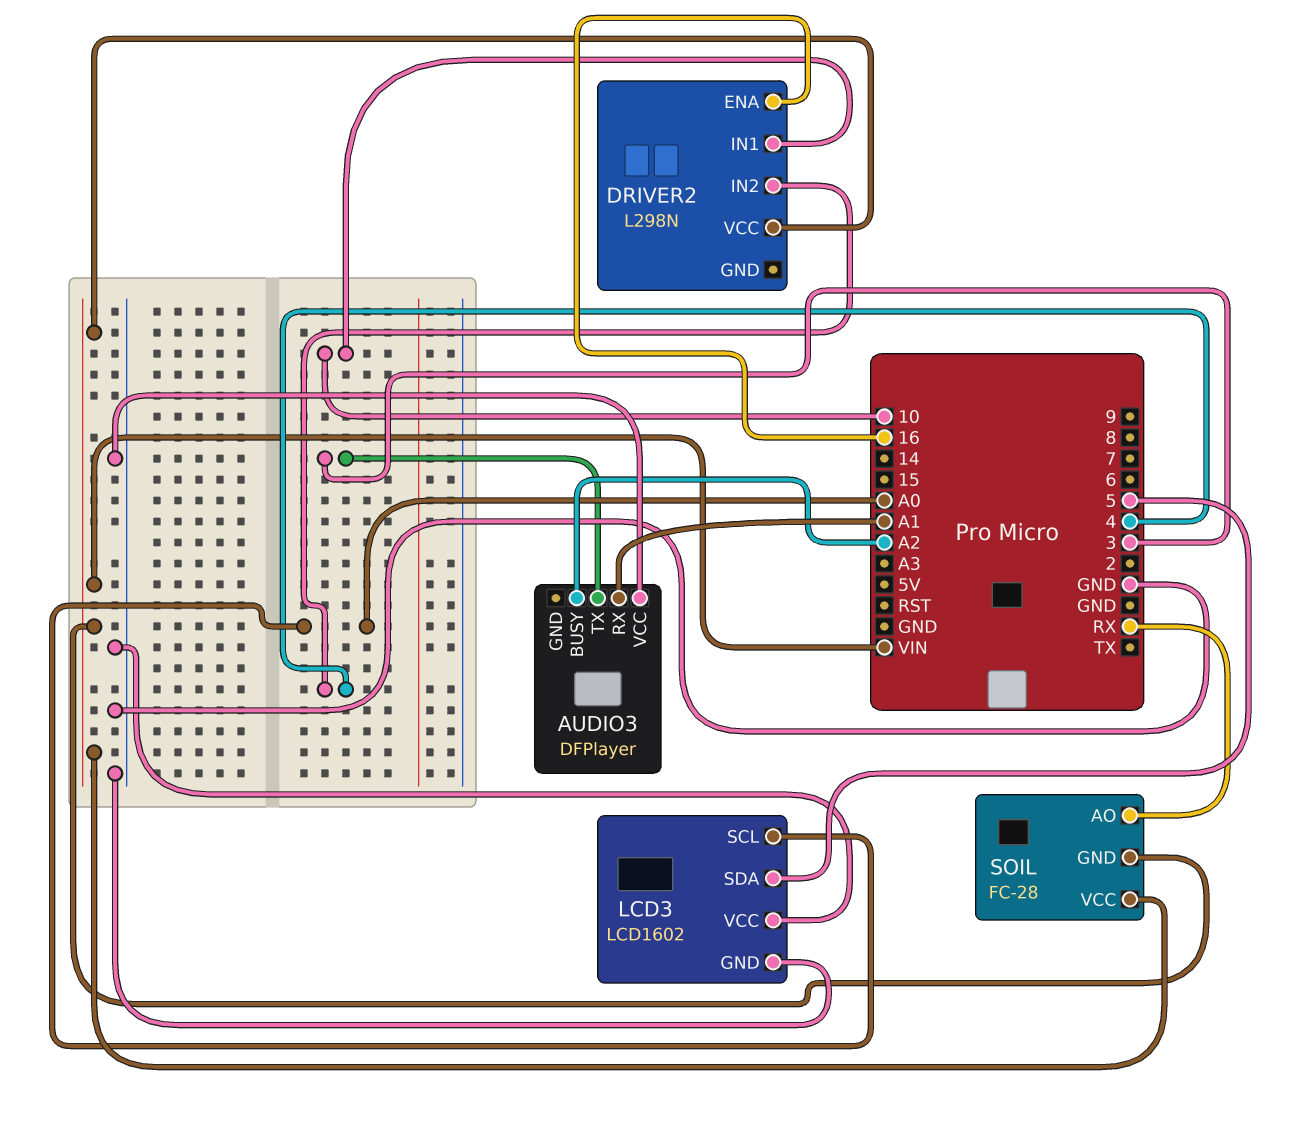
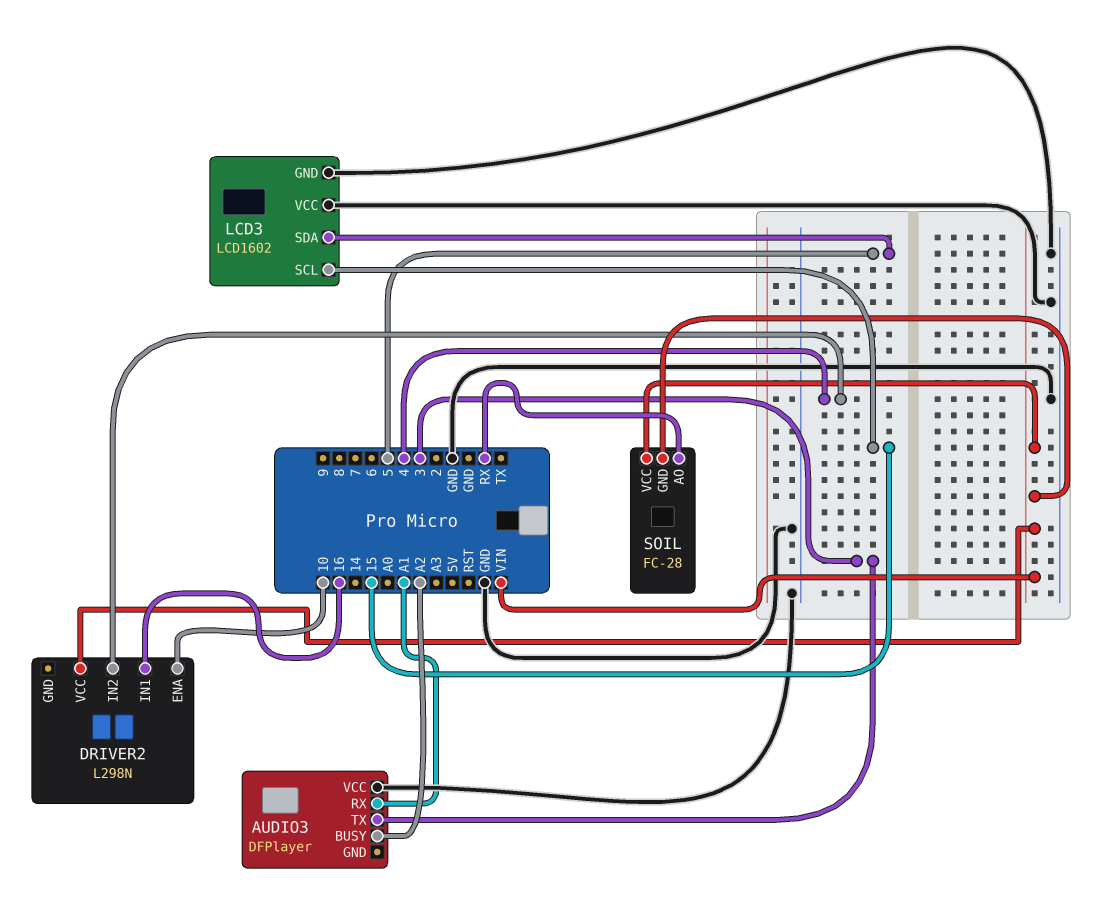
DRIVER2 pin ENA: 16 -> 10
DRIVER2 pin IN1: 10 -> 16
LCD3 pin SCL: A0 -> 15

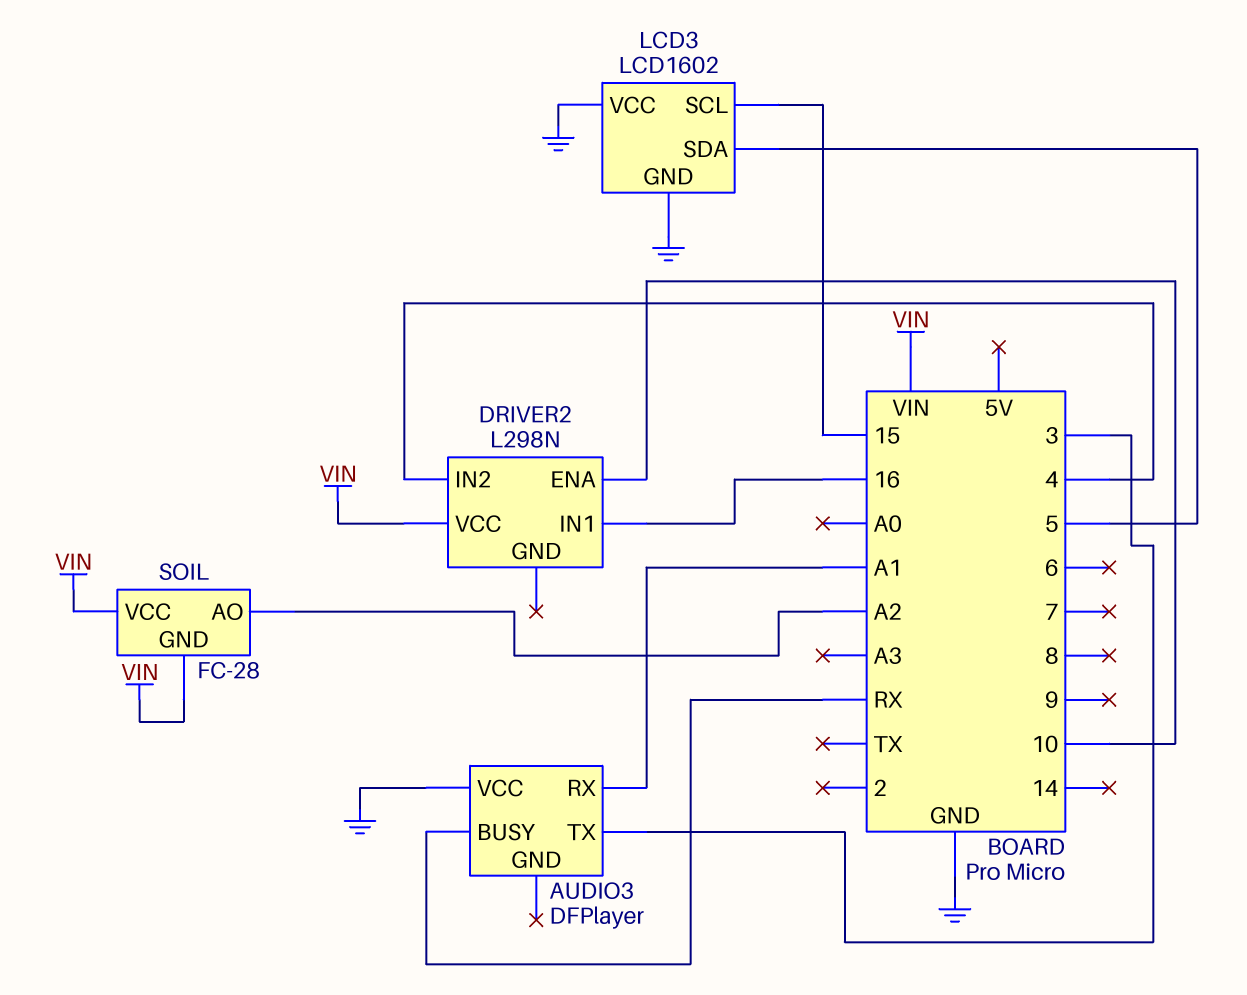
AUDIO3 pin BUSY: A2 -> RX
SOIL pin AO: RX -> A2

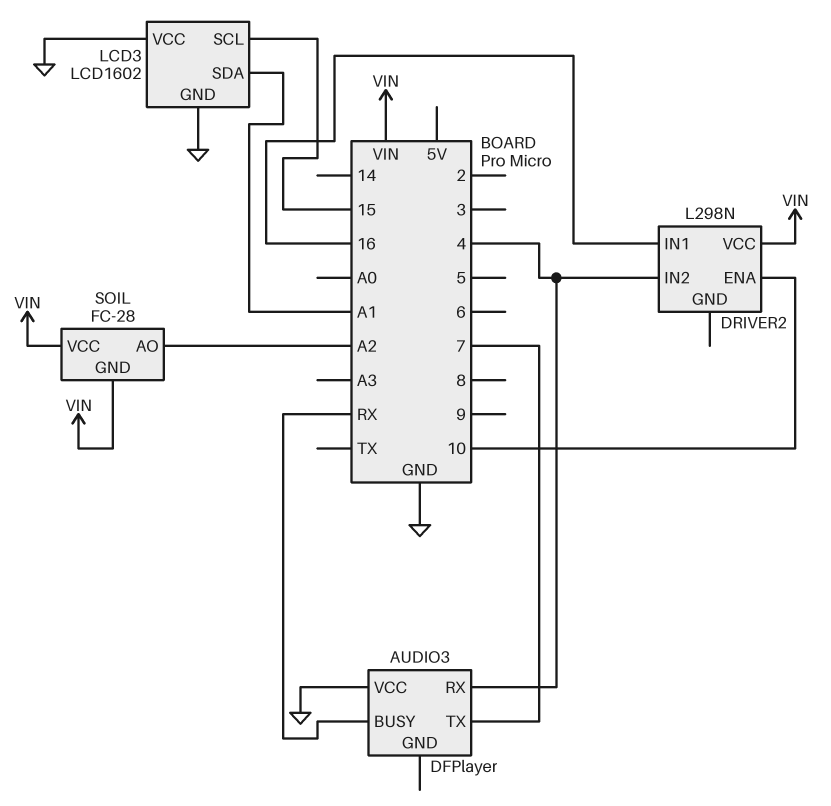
AUDIO3 pin RX: A1 -> 4
AUDIO3 pin TX: 3 -> 7
LCD3 pin SDA: 5 -> A1

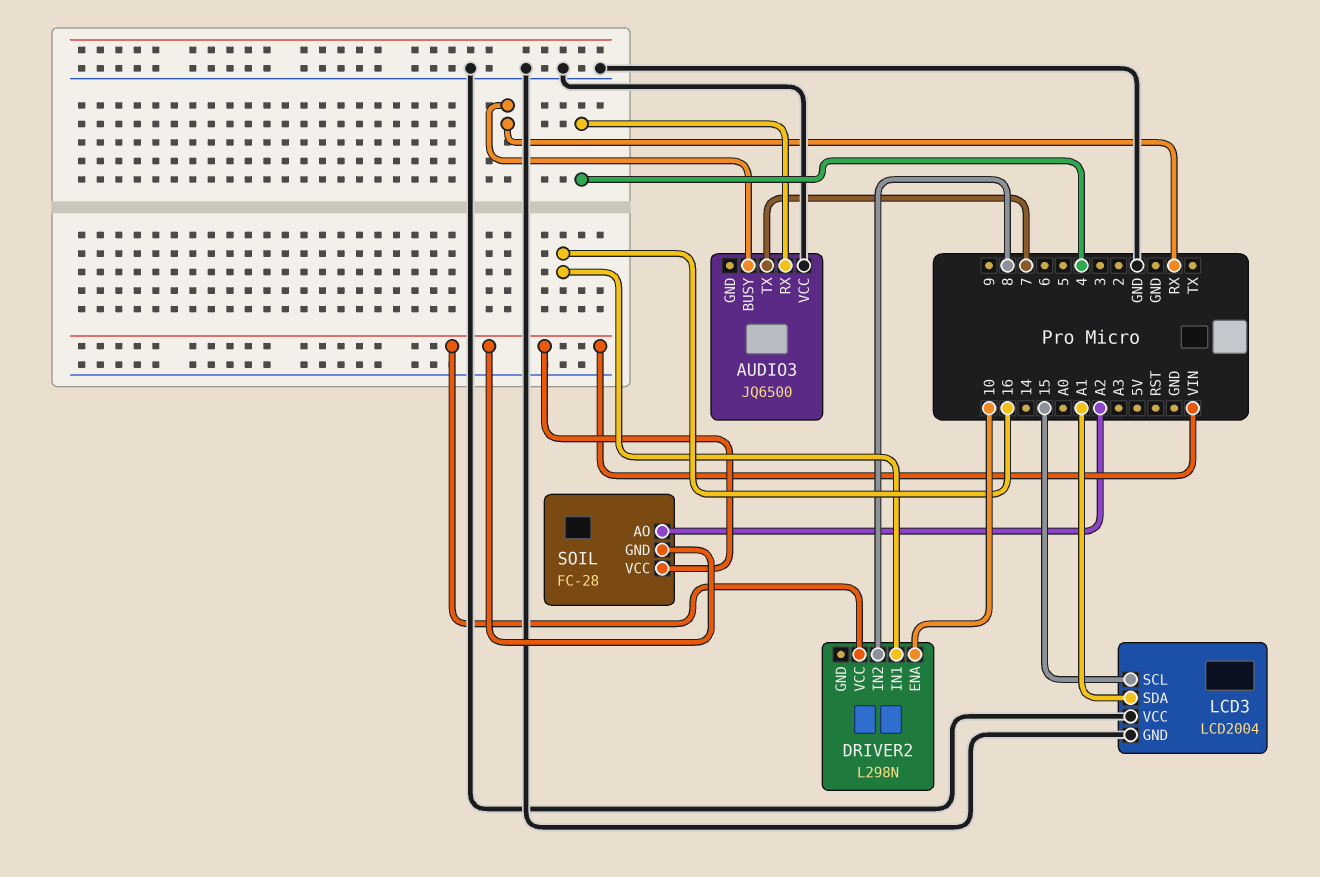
AUDIO3: DFPlayer -> JQ6500
DRIVER2 pin IN2: 4 -> 8
LCD3: LCD1602 -> LCD2004

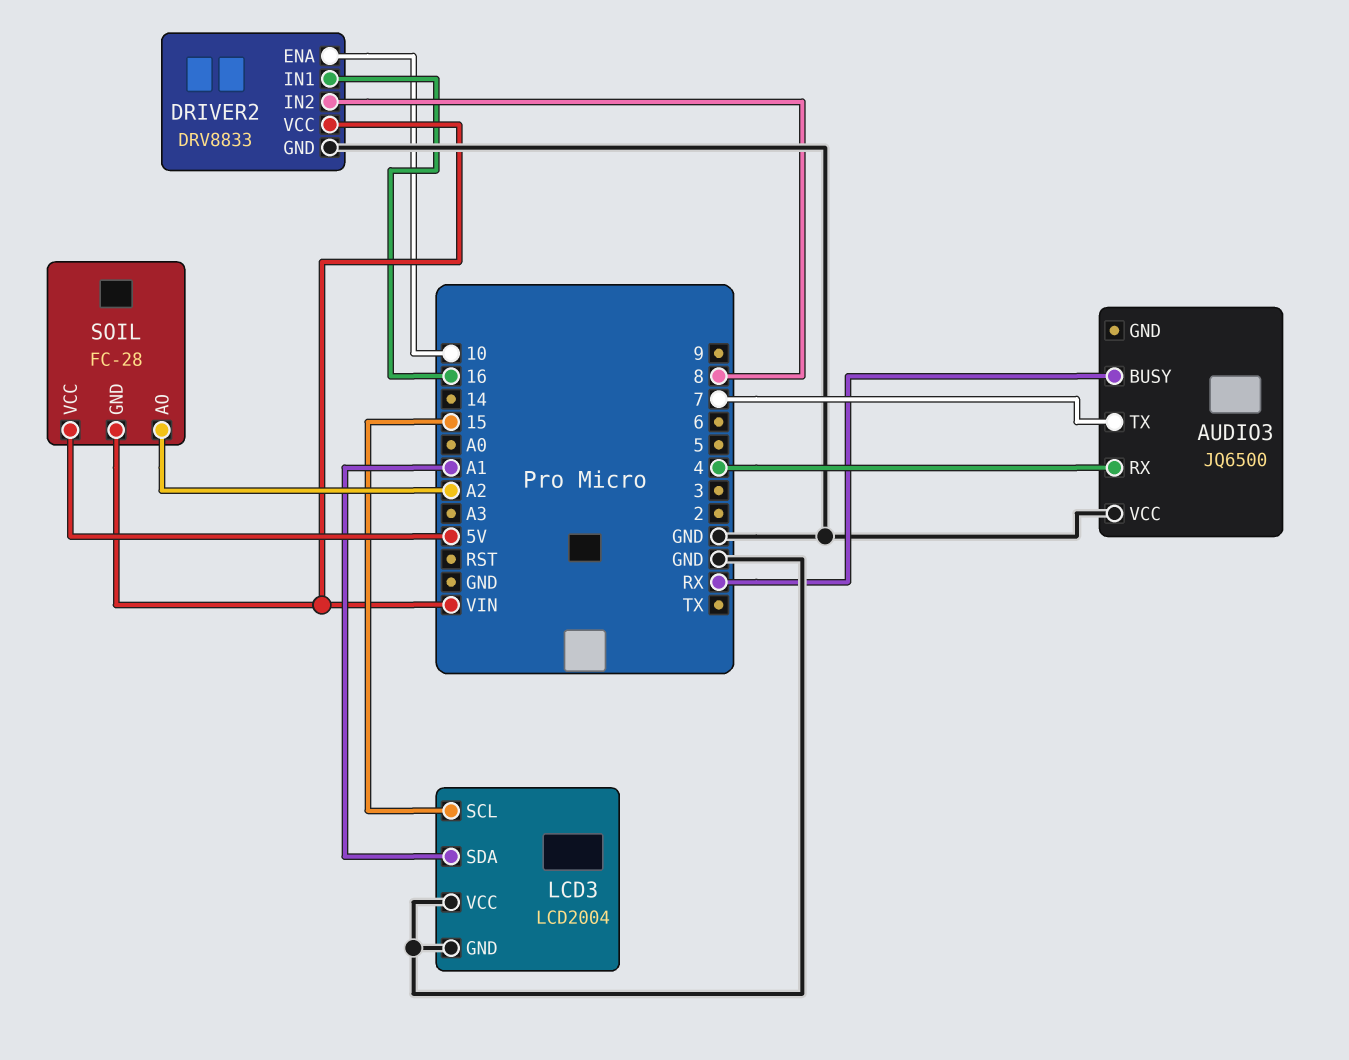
DRIVER2: L298N -> DRV8833
DRIVER2 pin GND: none -> GND
SOIL pin VCC: VIN -> 5V

